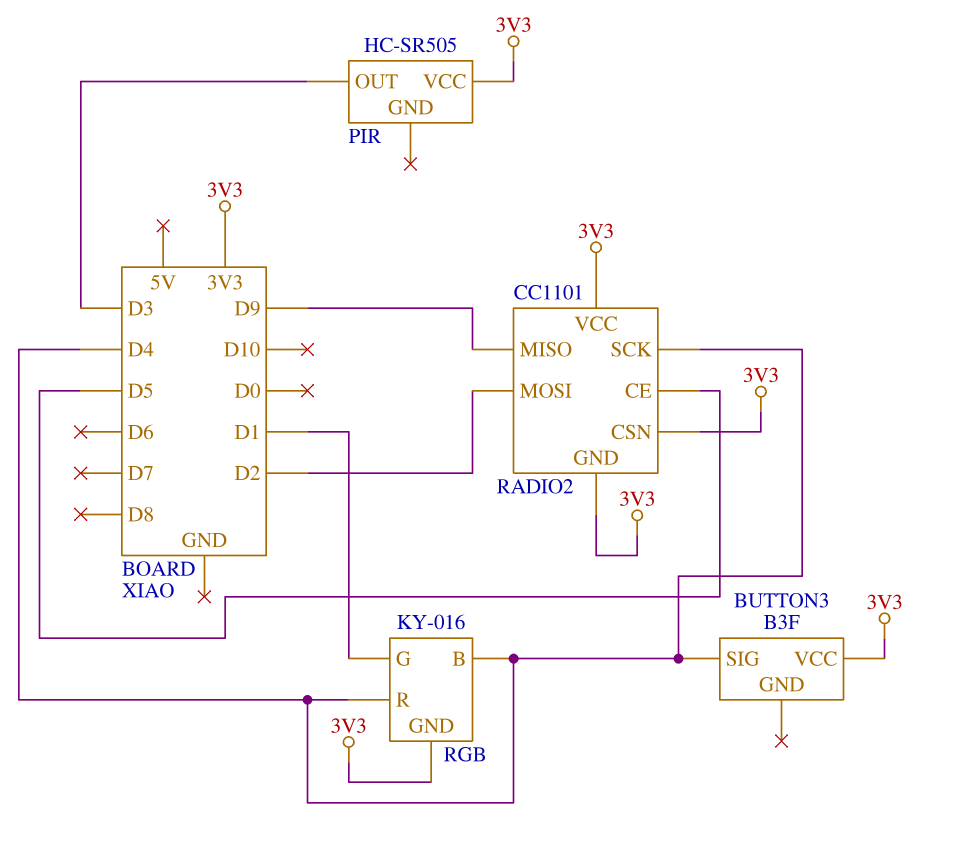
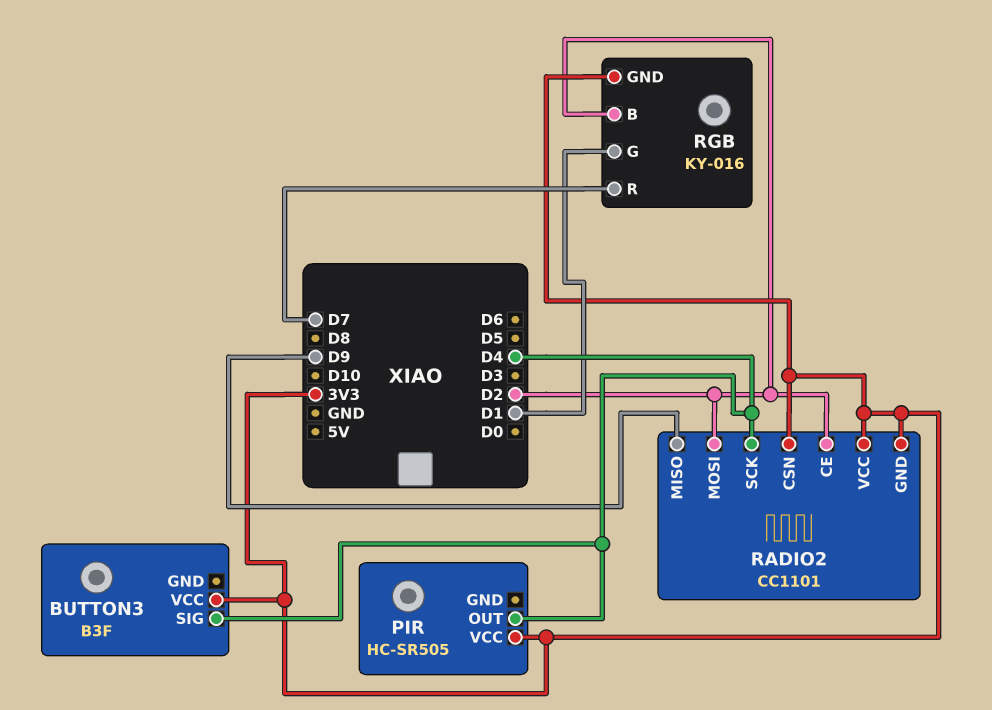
PIR pin OUT: D3 -> D4
RADIO2 pin CE: D5 -> D2
RGB pin B: D4 -> D2
RGB pin R: D4 -> D7

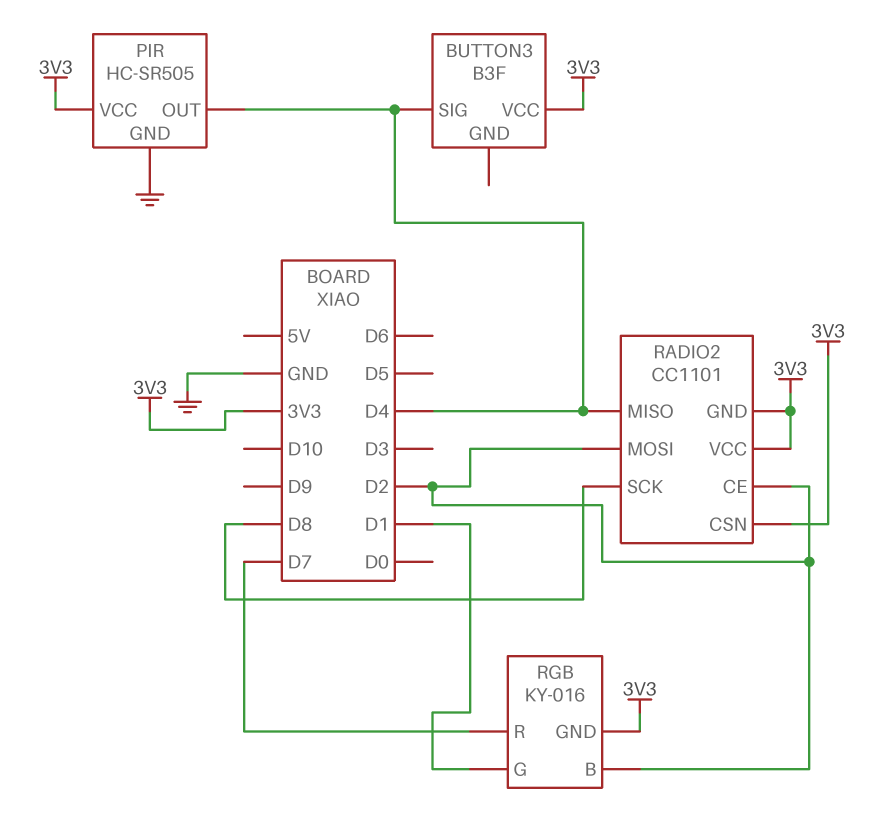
PIR pin GND: none -> GND
RADIO2 pin MISO: D9 -> D4
RADIO2 pin SCK: D4 -> D8

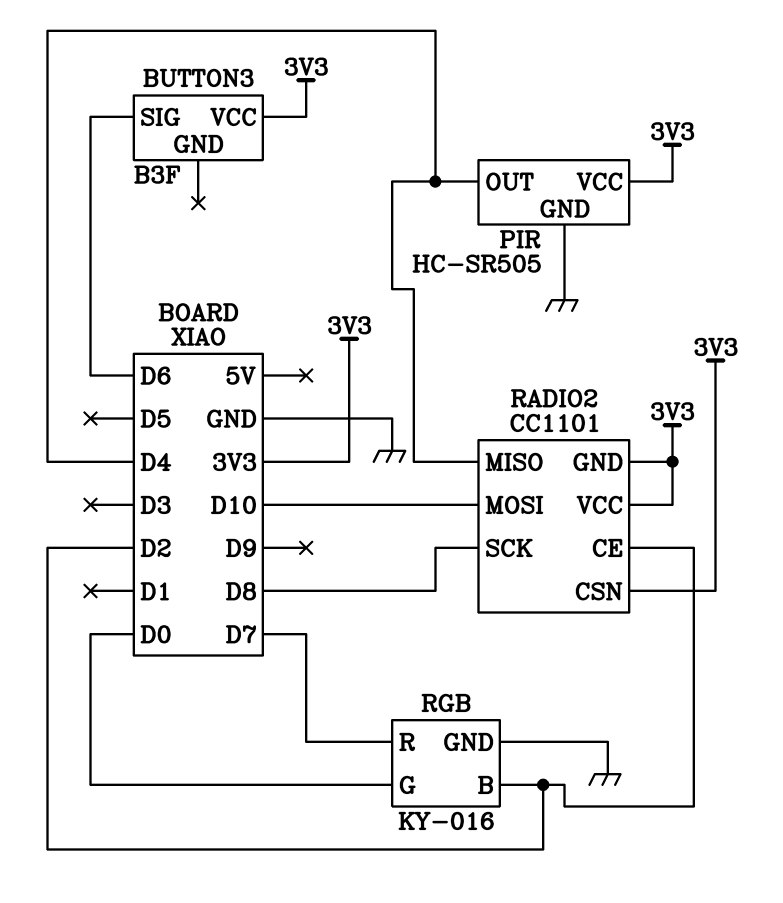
BUTTON3 pin SIG: D4 -> D6
RADIO2 pin MOSI: D2 -> D10
RGB pin G: D1 -> D0
RGB pin GND: 3V3 -> GND

